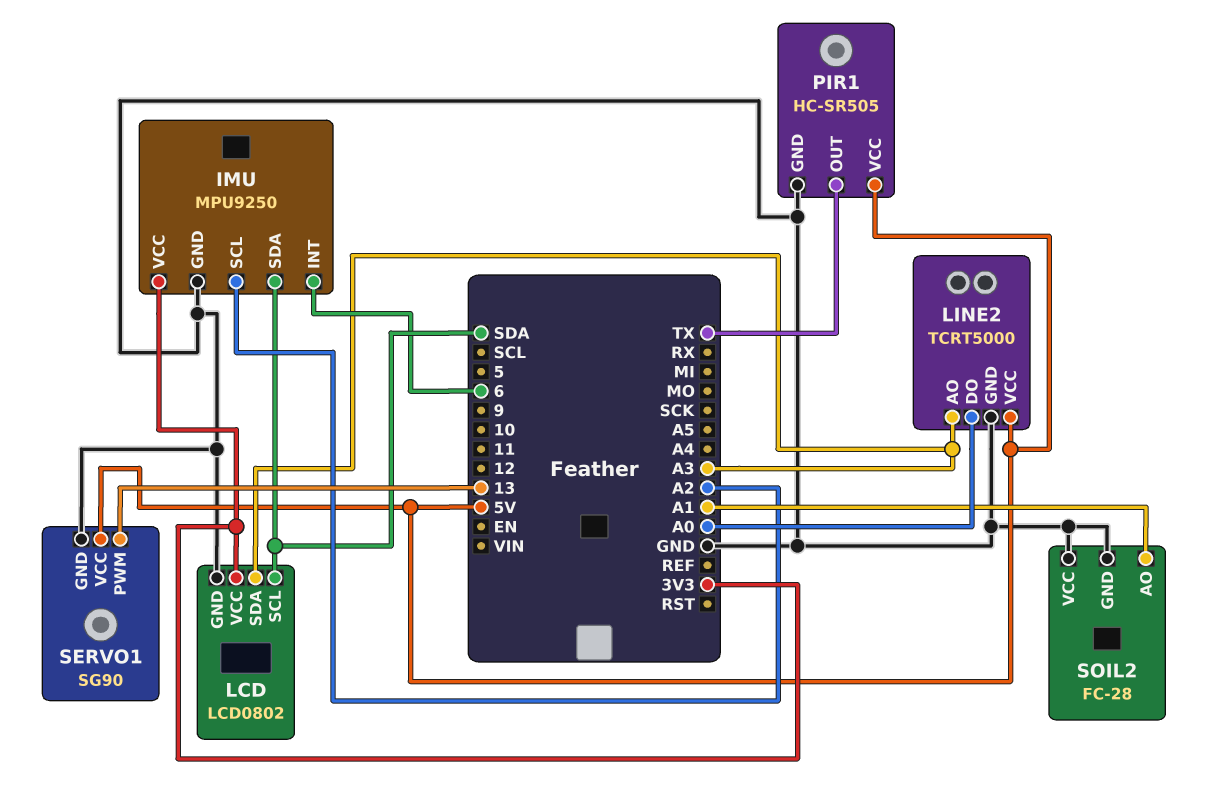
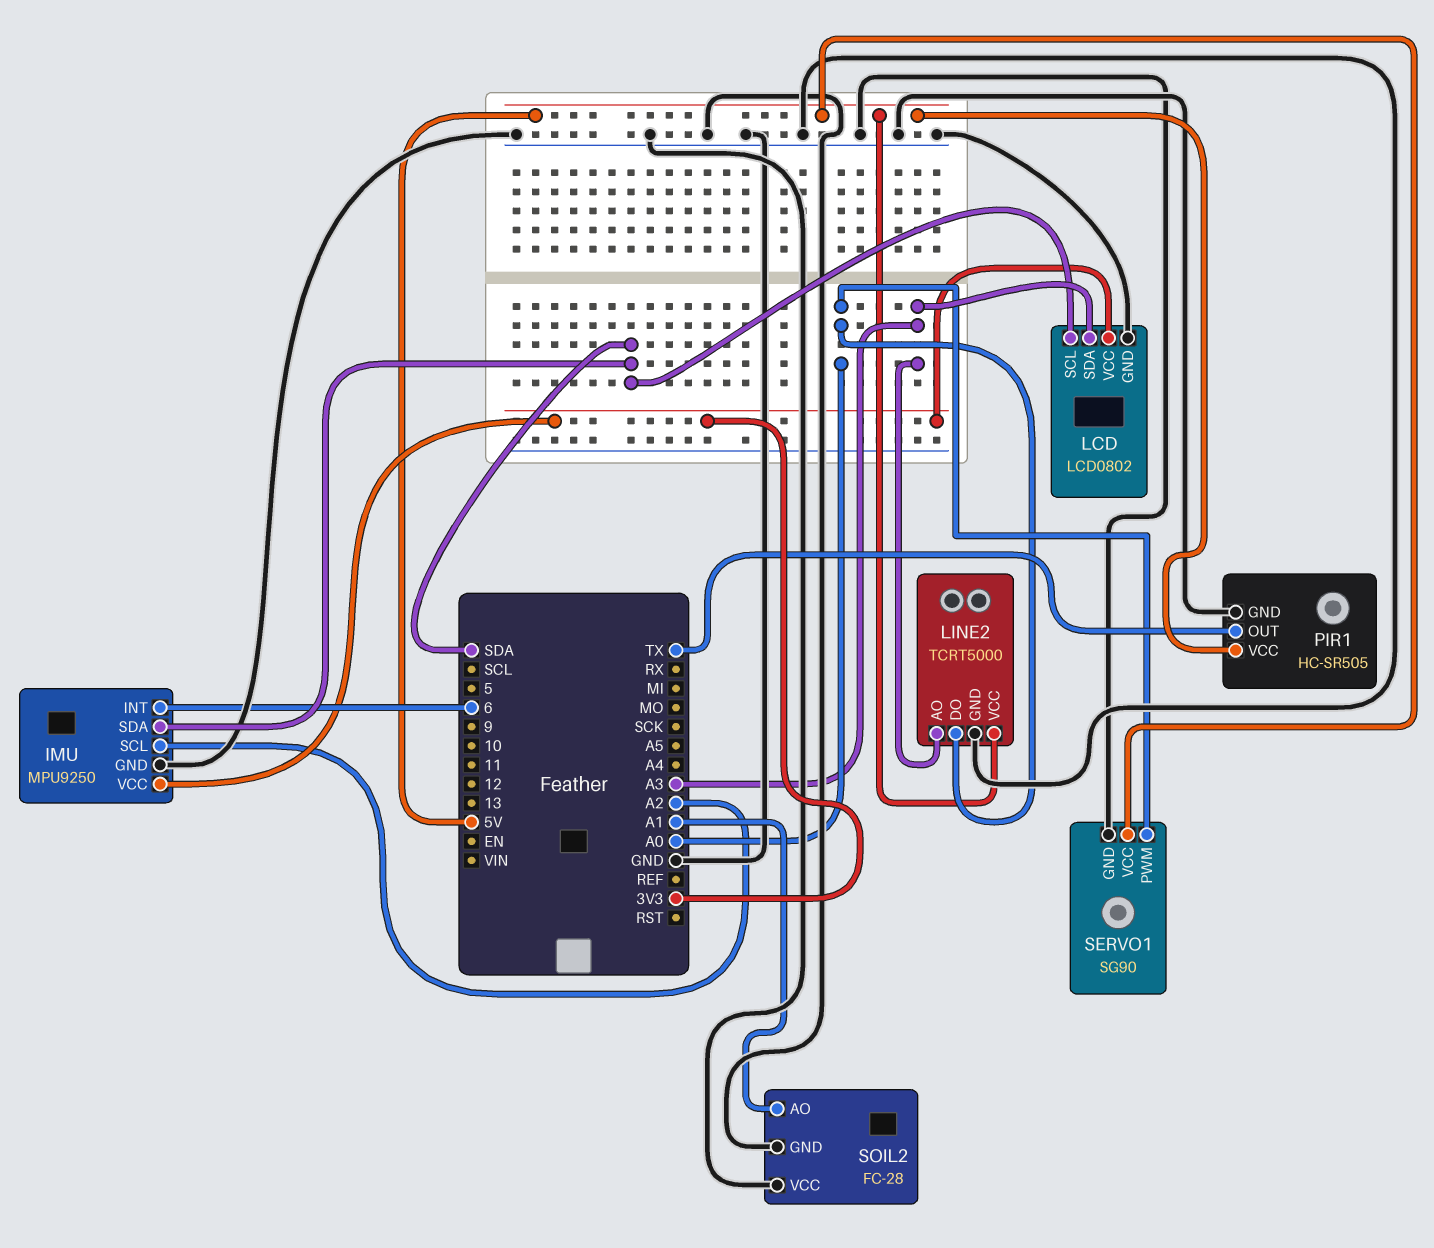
SERVO1 pin PWM: 13 -> A0

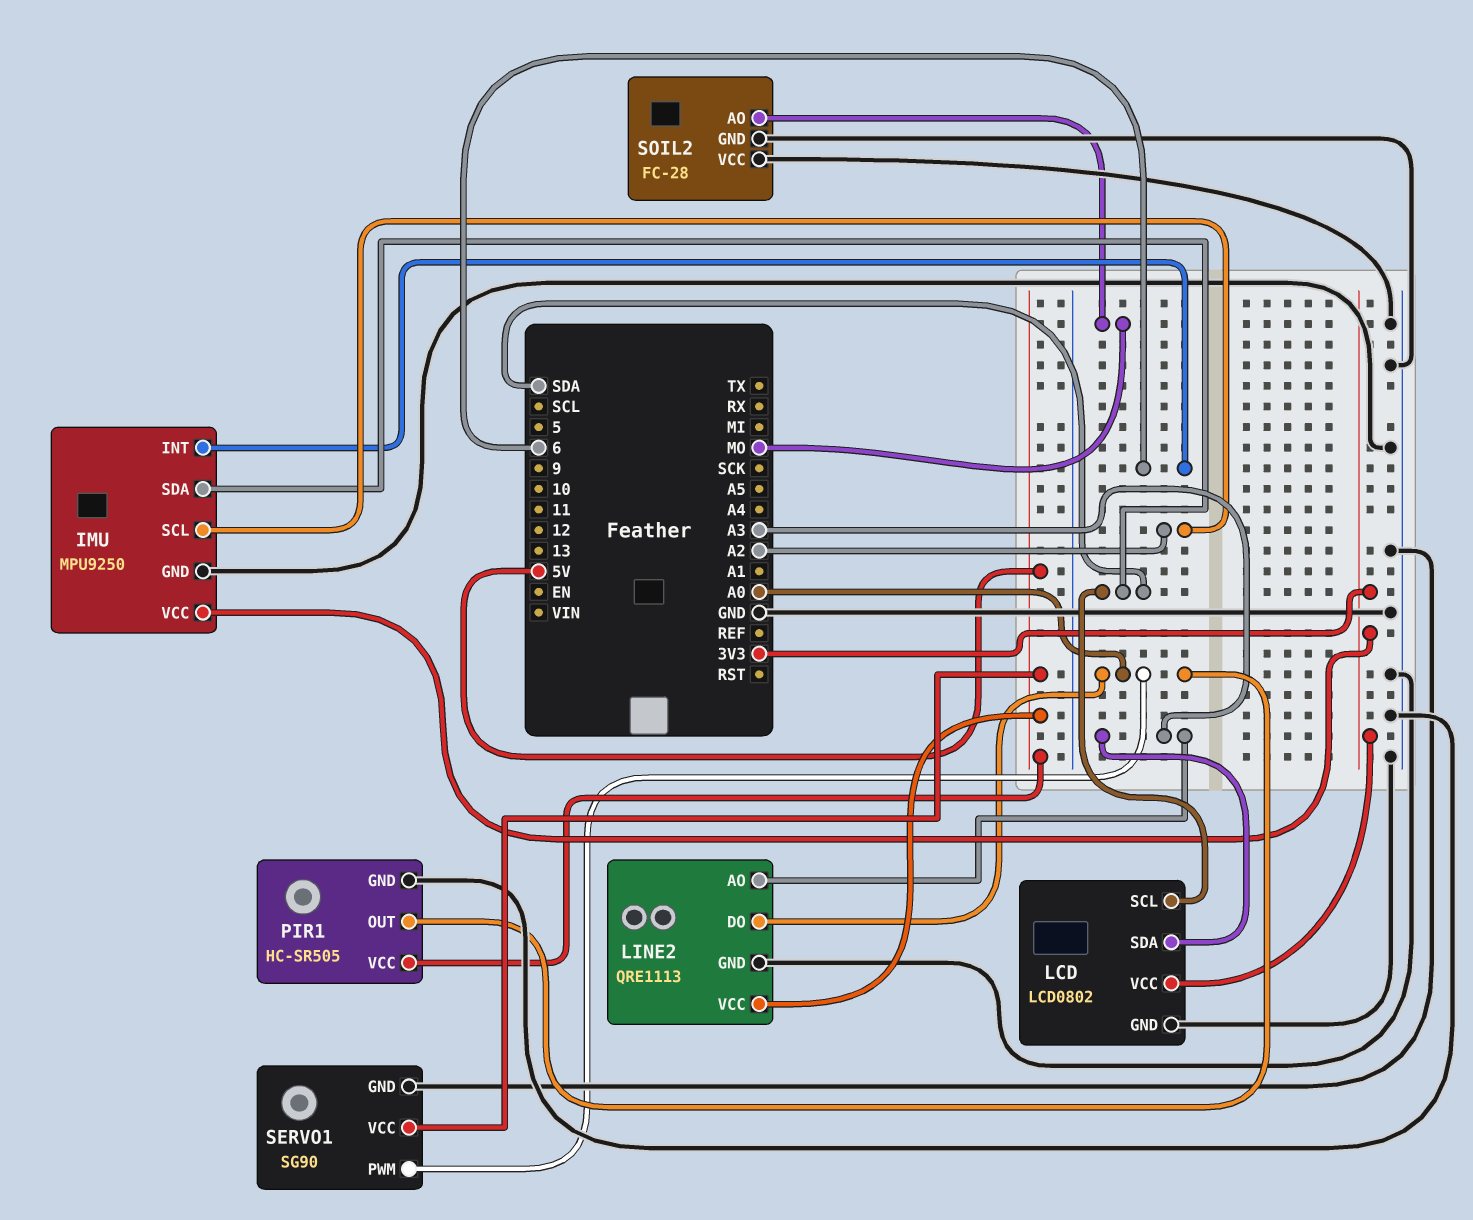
LINE2: TCRT5000 -> QRE1113
PIR1 pin OUT: TX -> A0
SOIL2 pin AO: A1 -> MO

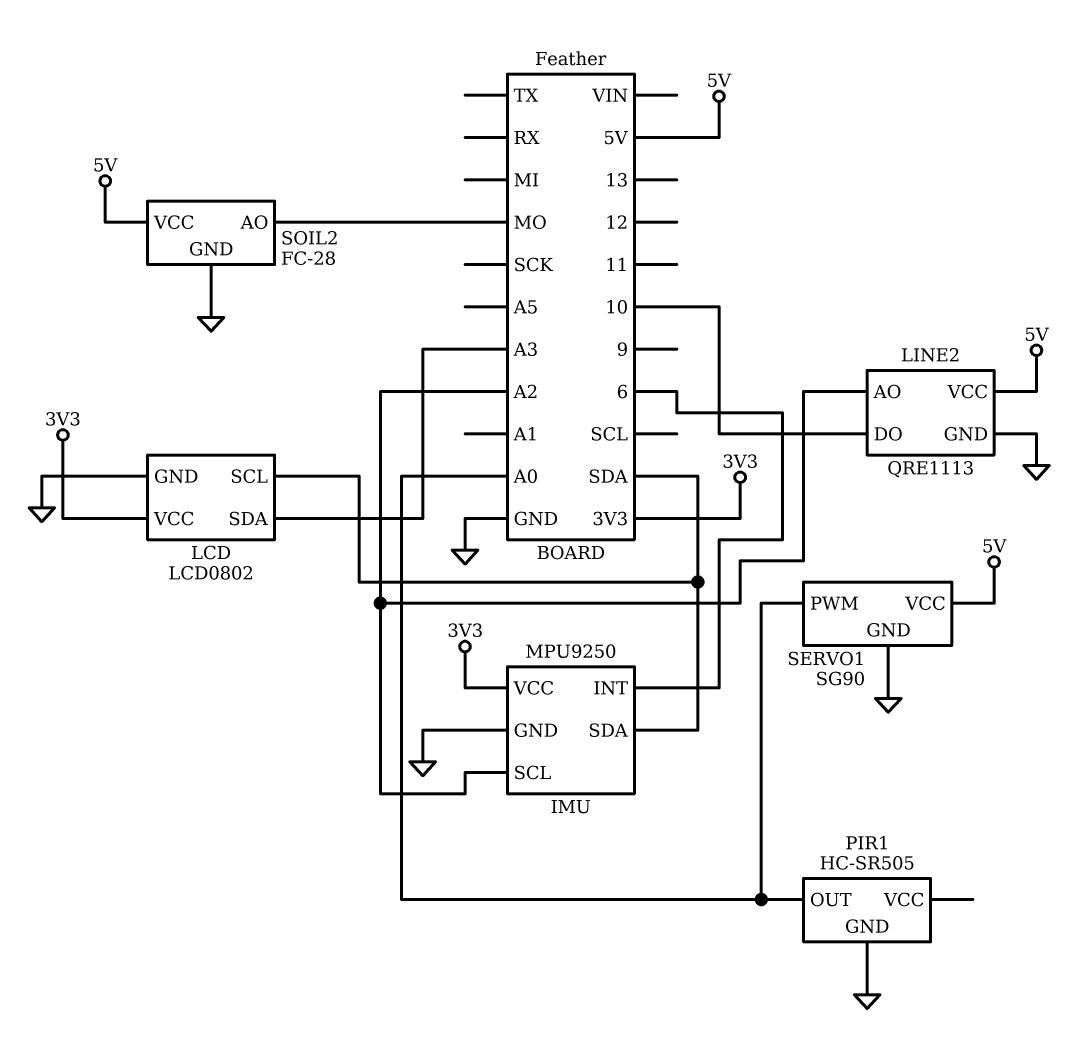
LINE2 pin AO: A3 -> A2
LINE2 pin DO: A0 -> 10
PIR1 pin VCC: 5V -> none
SOIL2 pin VCC: GND -> 5V

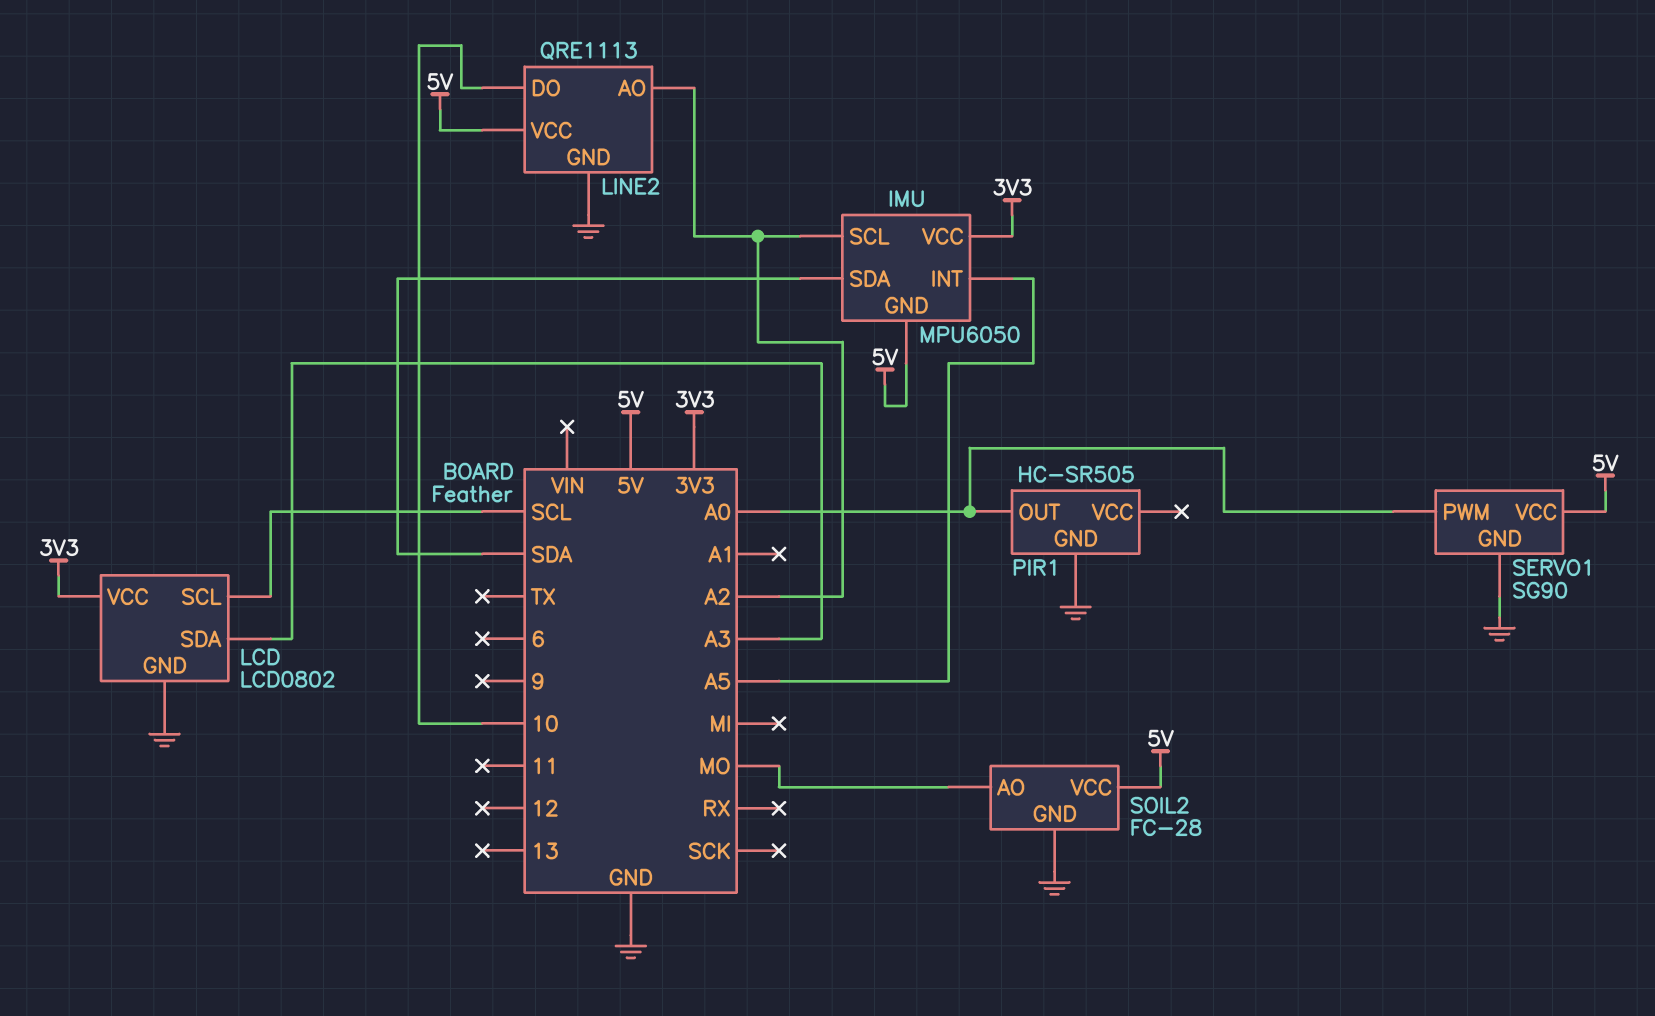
IMU: MPU9250 -> MPU6050
IMU pin GND: GND -> 5V
IMU pin INT: 6 -> A5
LCD pin SCL: SDA -> SCL

